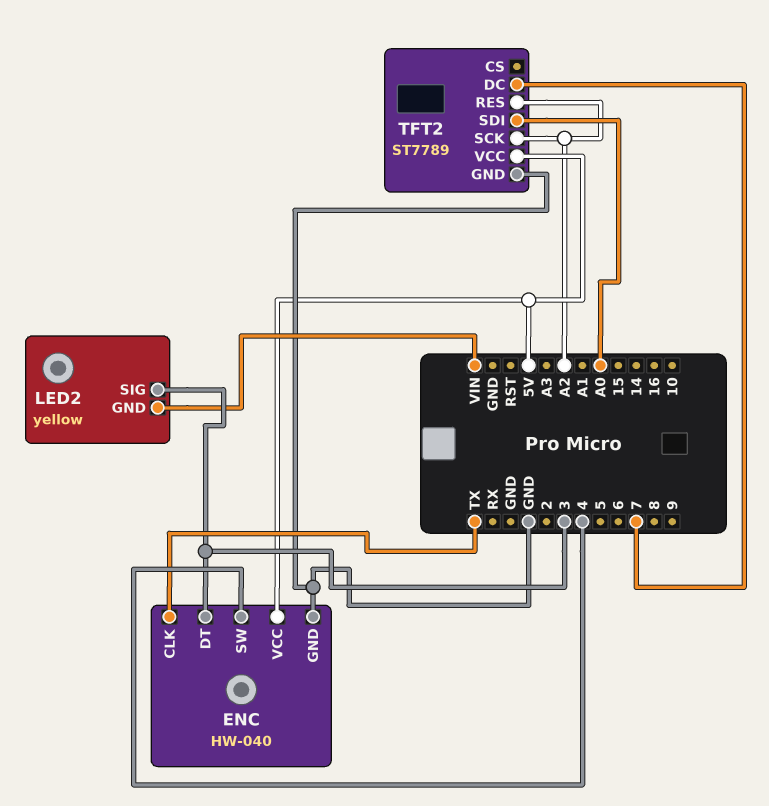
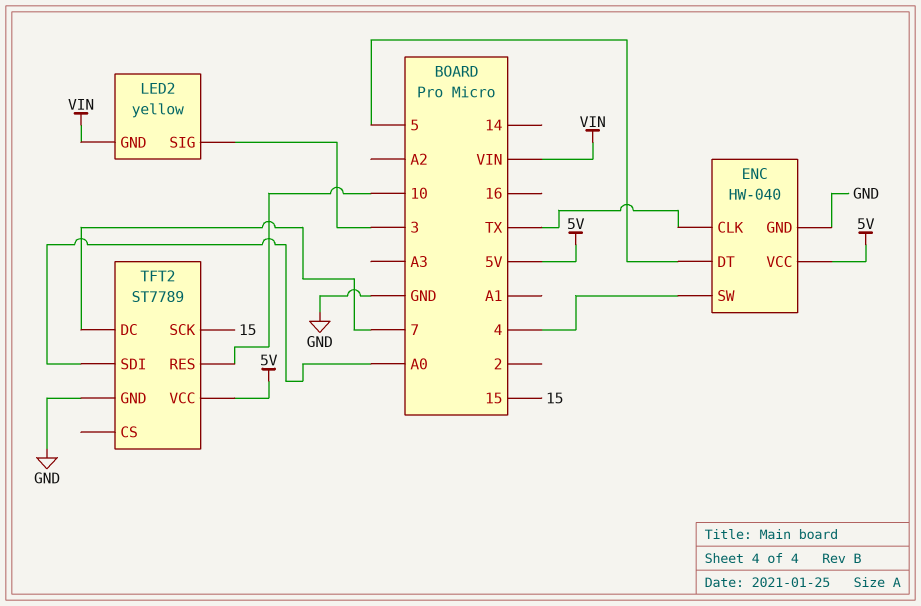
ENC pin DT: 3 -> 5
TFT2 pin RES: A2 -> 10
TFT2 pin SCK: A2 -> 15

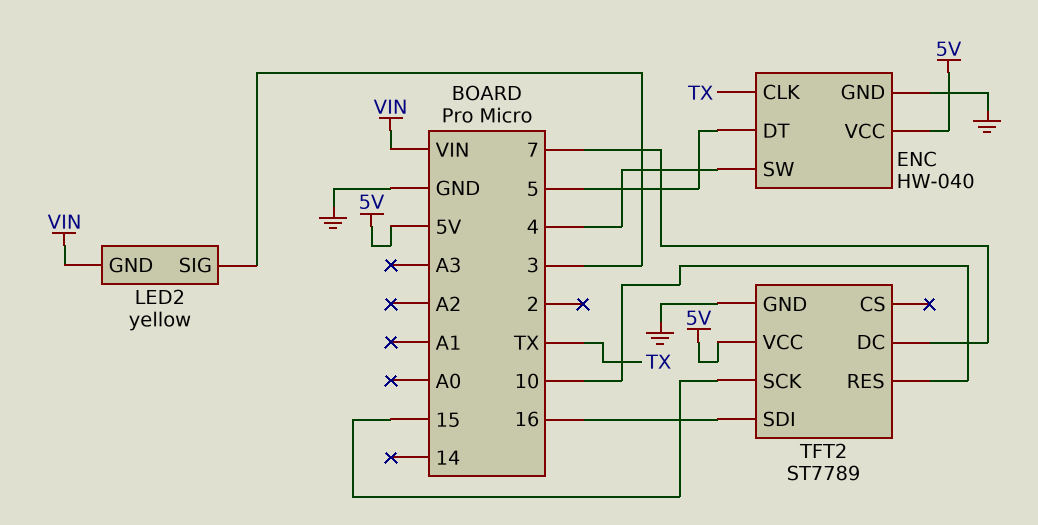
TFT2 pin SDI: A0 -> 16

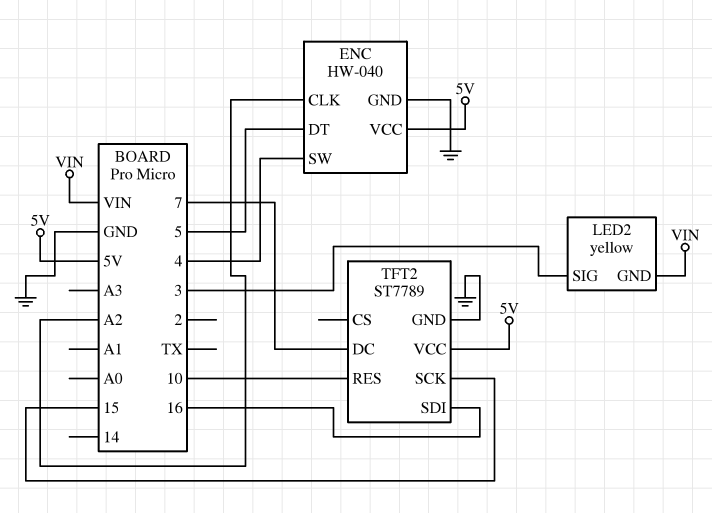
ENC pin CLK: TX -> A2

